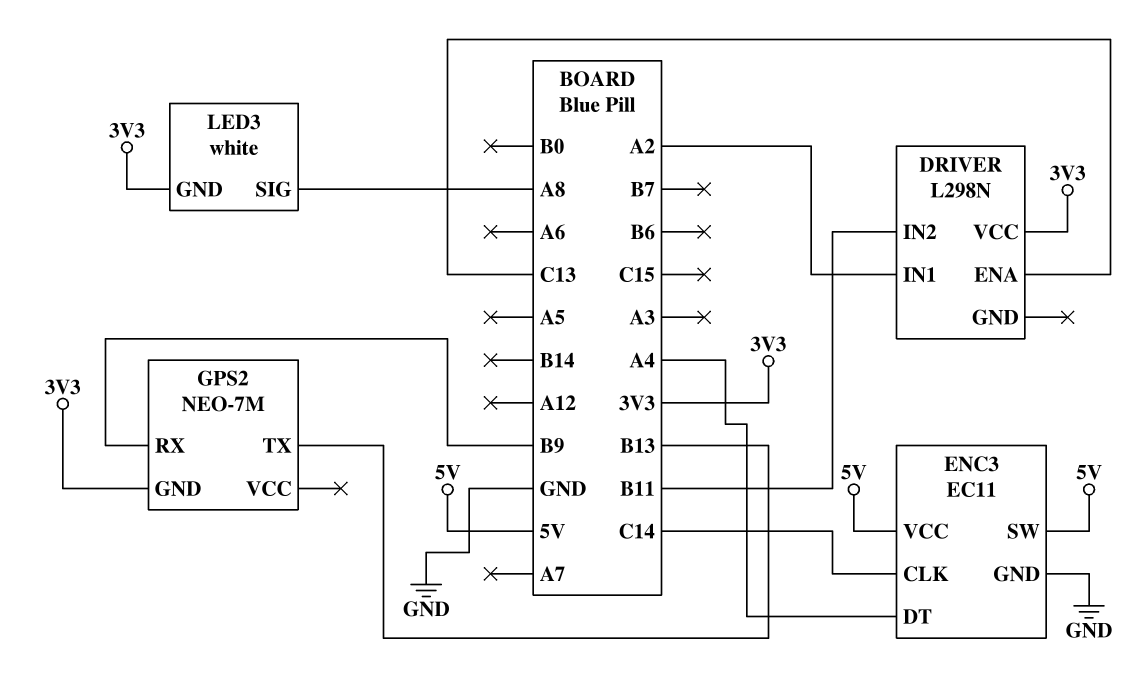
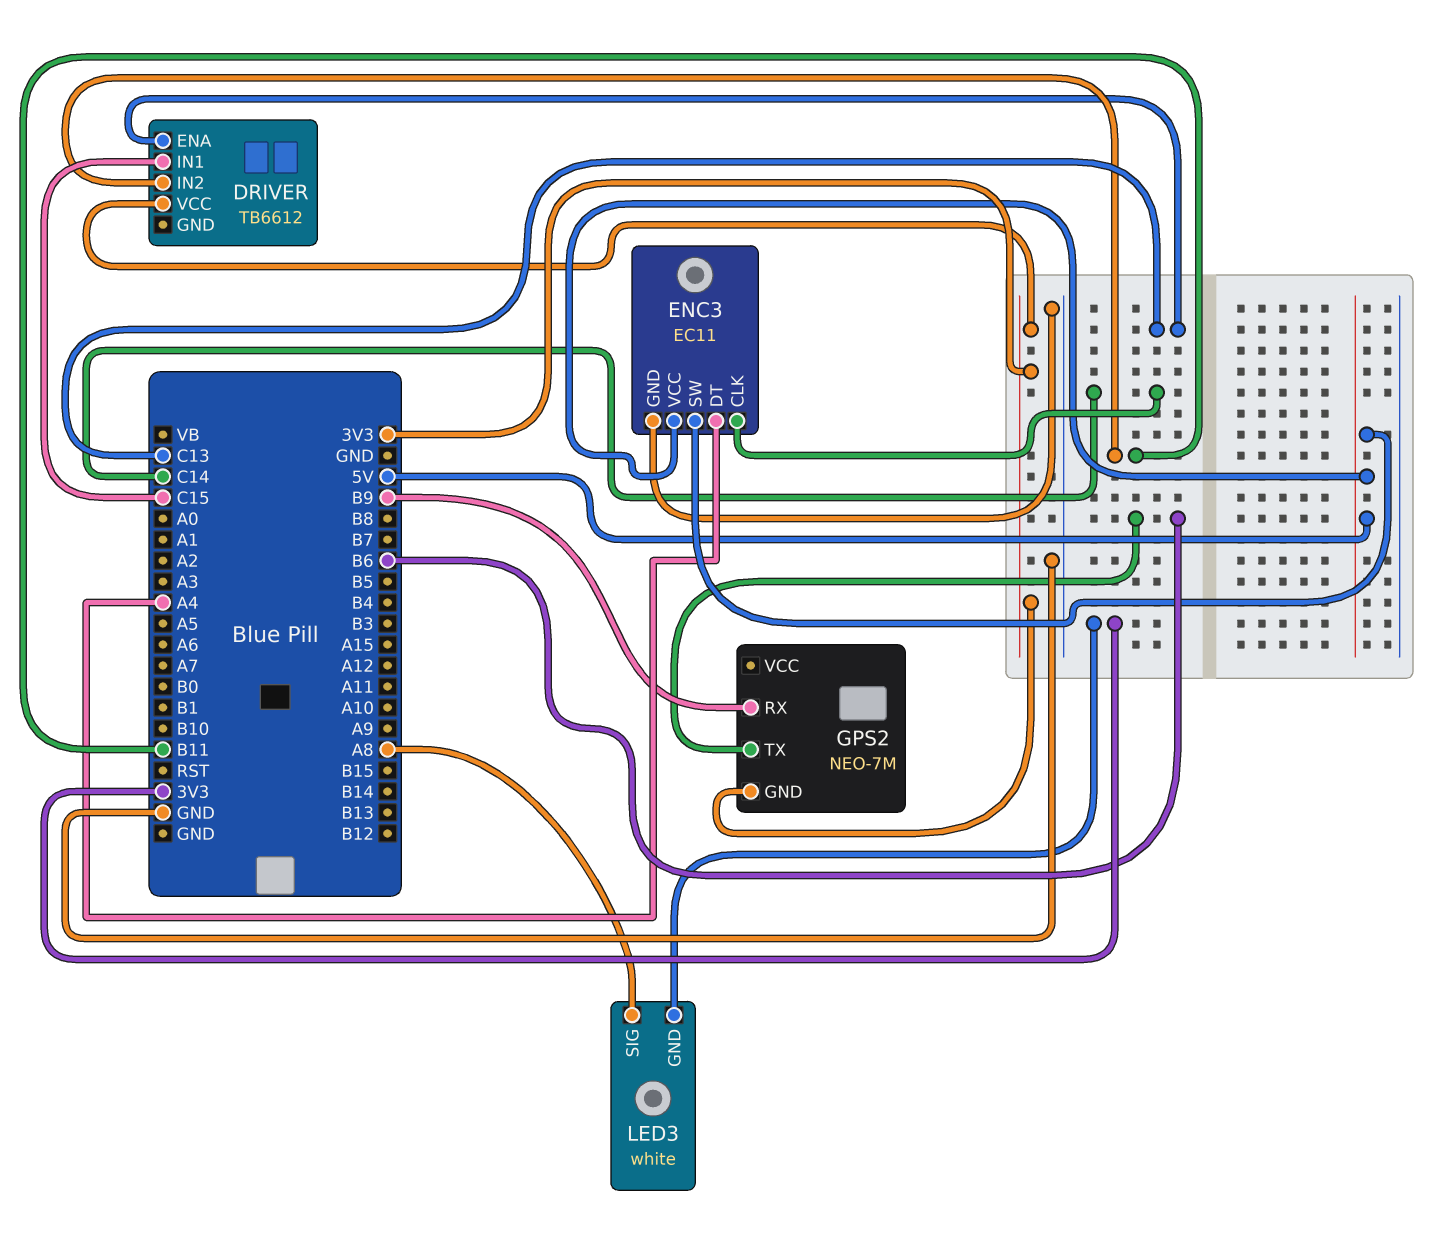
DRIVER: L298N -> TB6612
DRIVER pin IN1: A2 -> C15
GPS2 pin TX: B13 -> B6

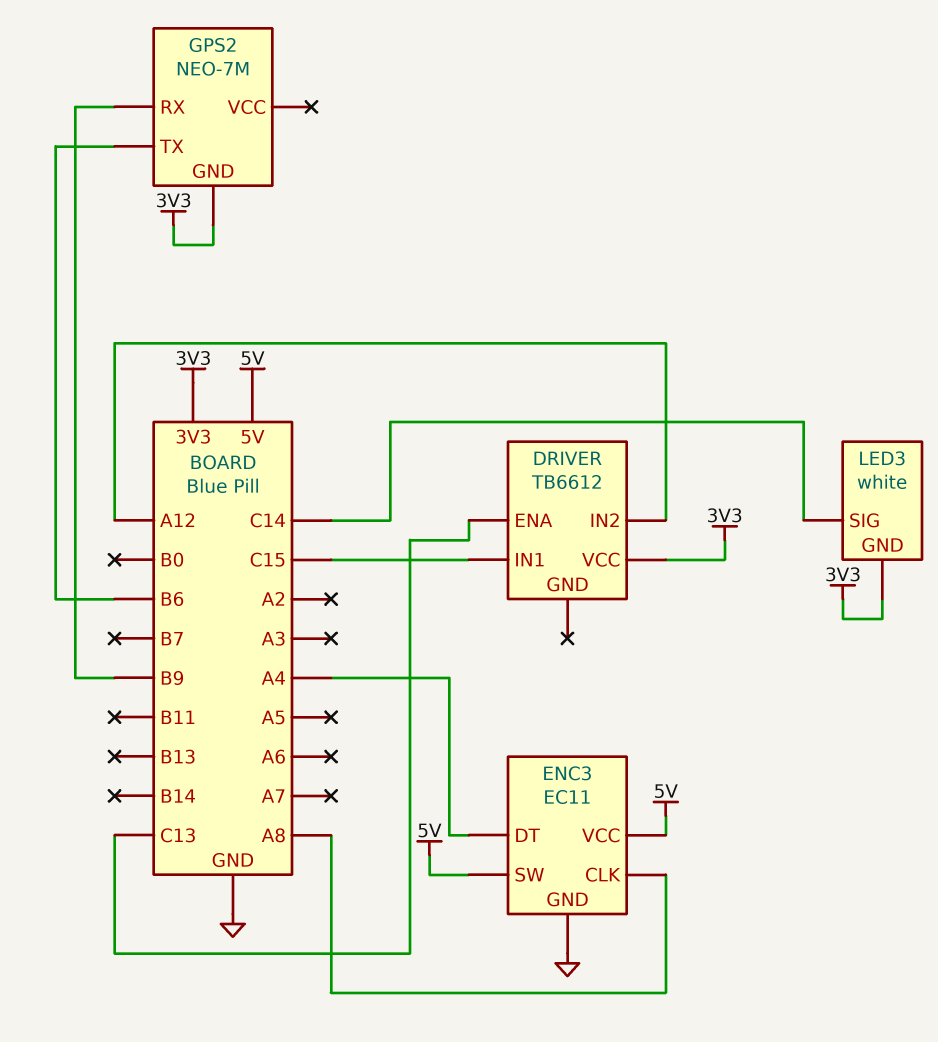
DRIVER pin IN2: B11 -> A12
ENC3 pin CLK: C14 -> A8
LED3 pin SIG: A8 -> C14

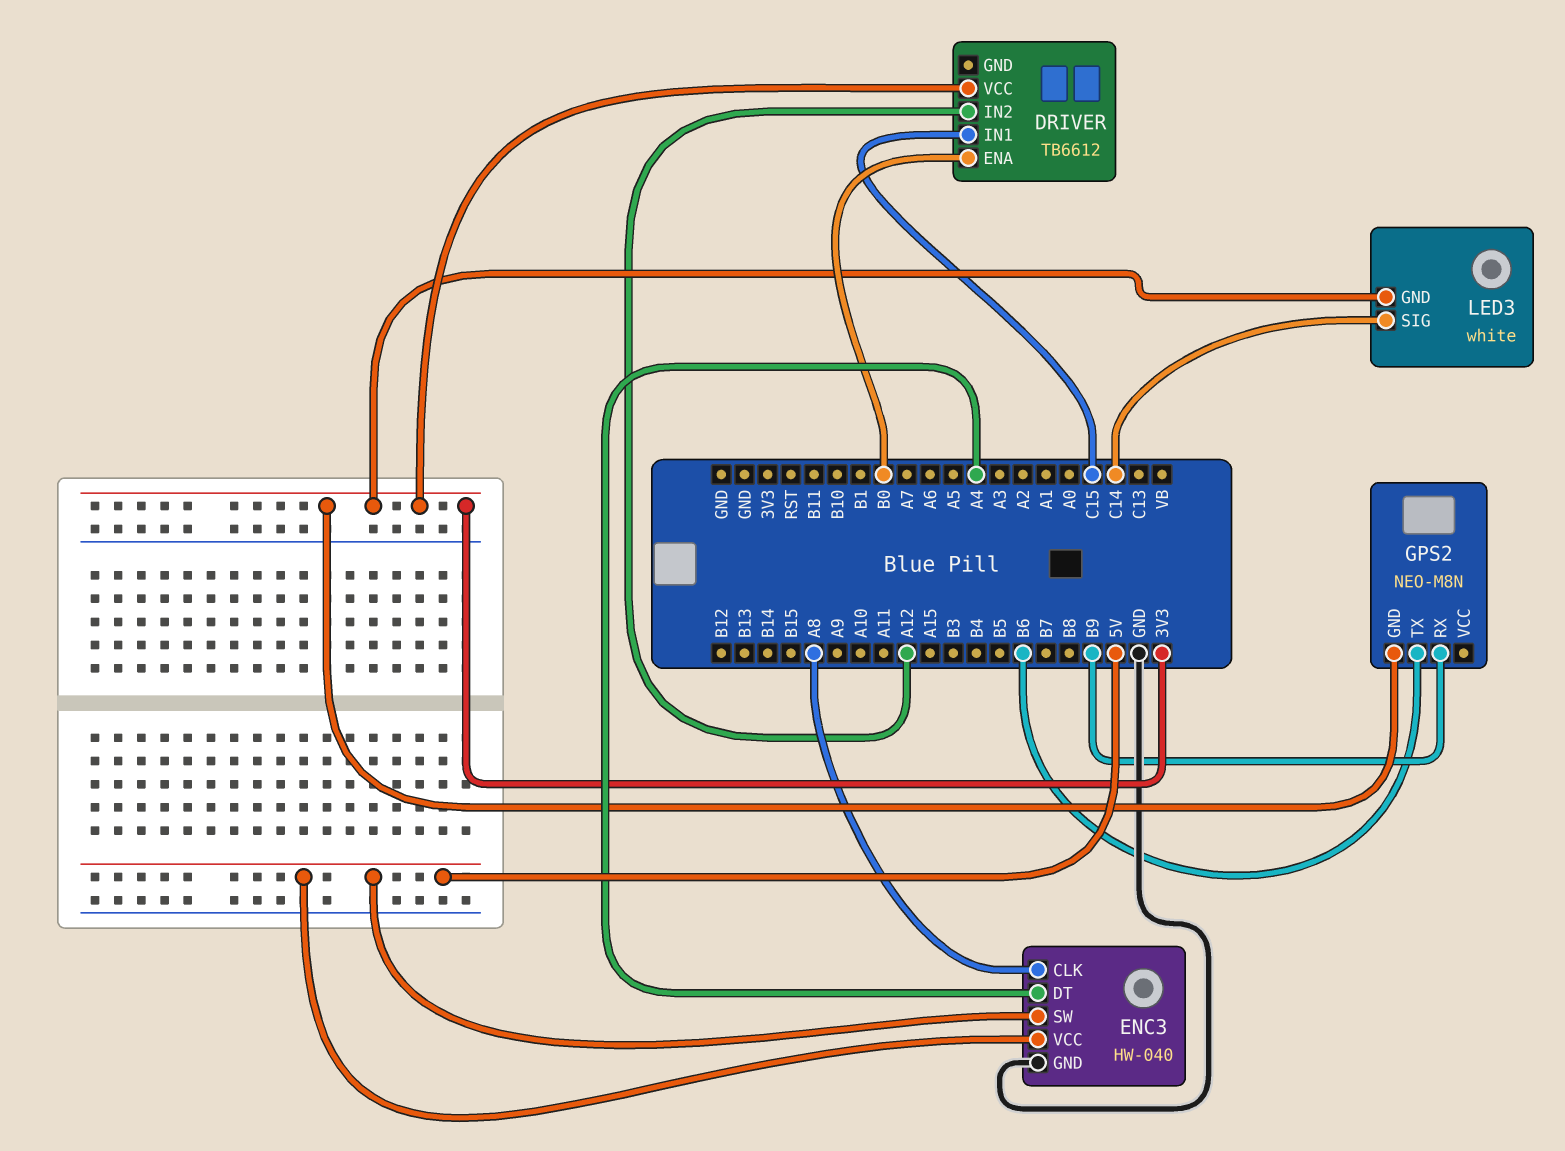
DRIVER pin ENA: C13 -> B0
ENC3: EC11 -> HW-040
GPS2: NEO-7M -> NEO-M8N

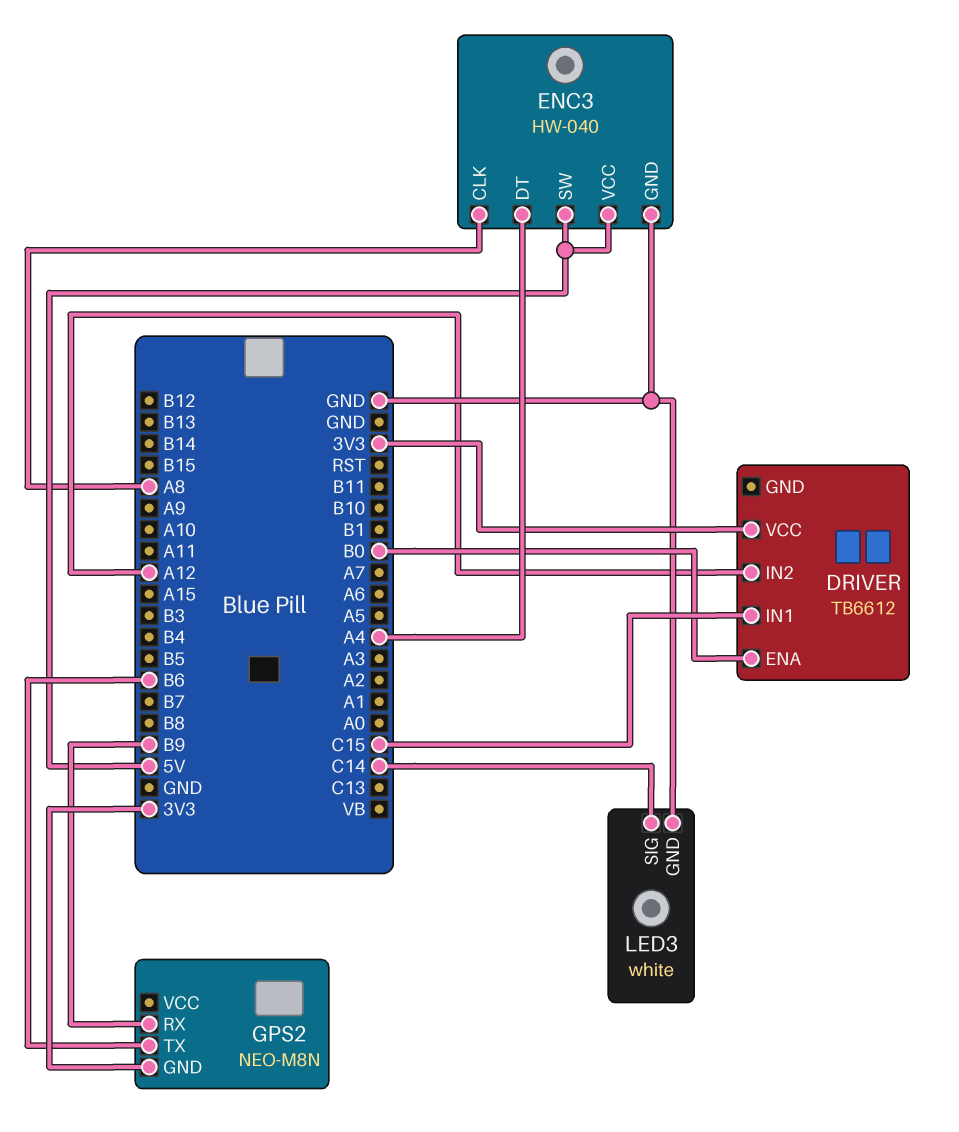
LED3 pin GND: 3V3 -> GND

